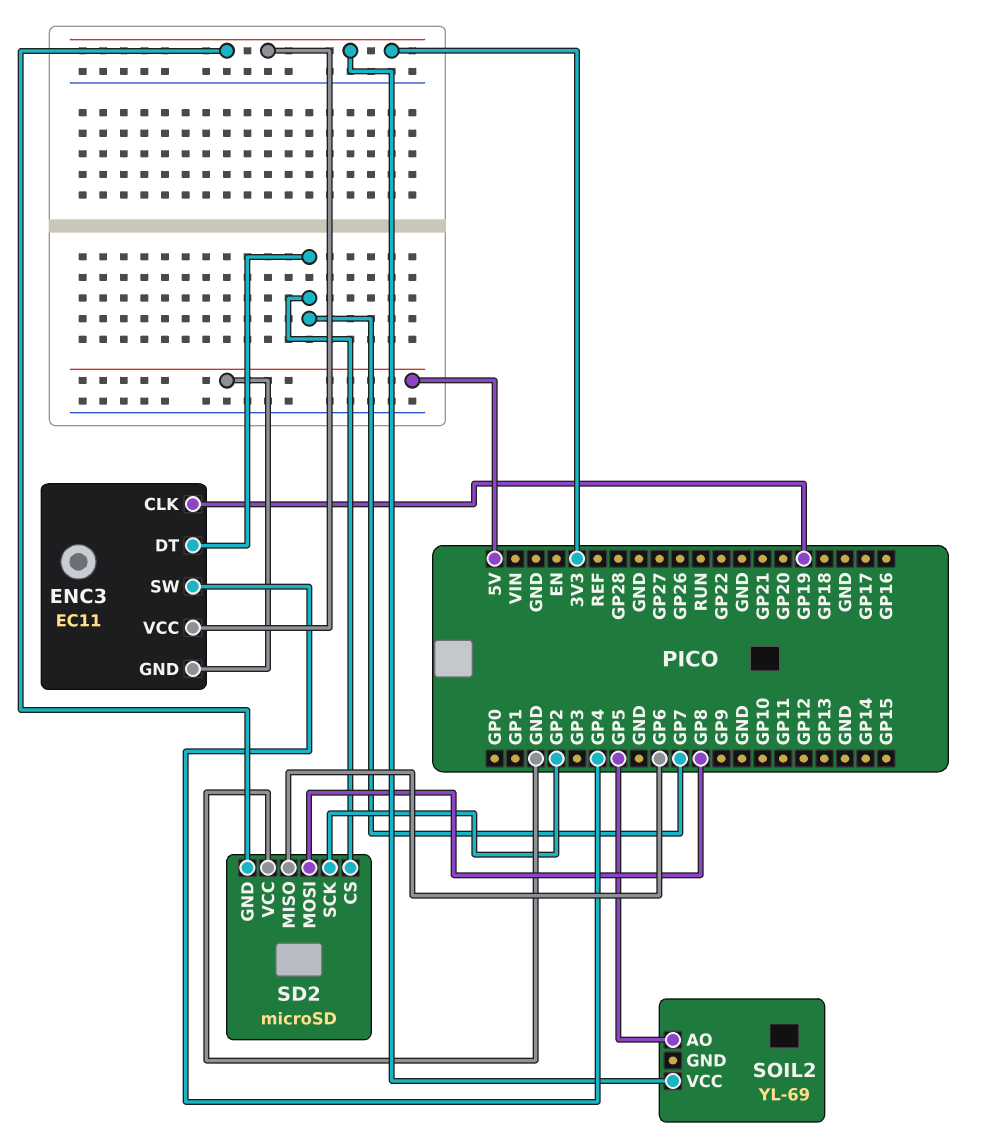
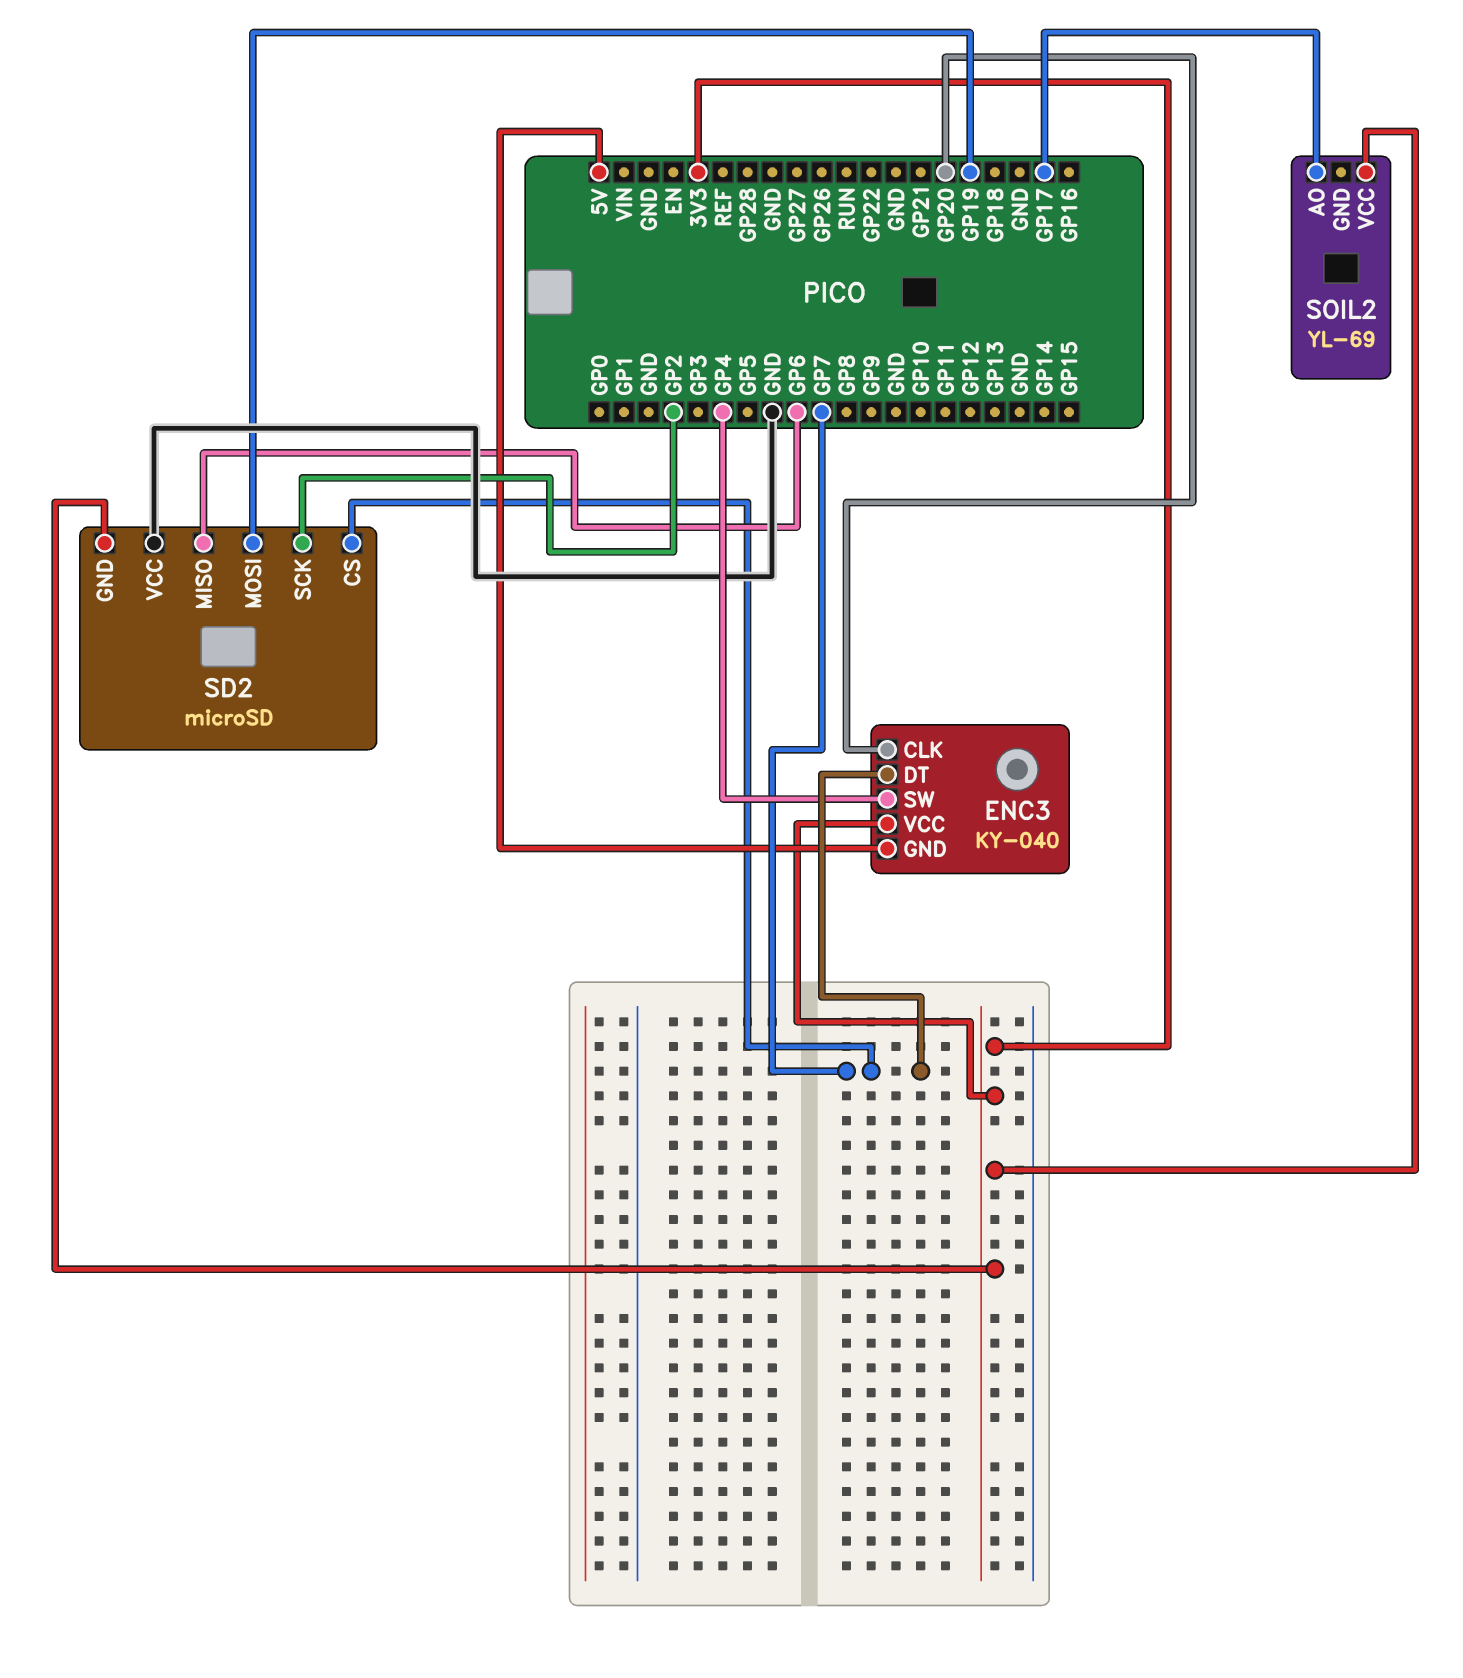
ENC3: EC11 -> KY-040
ENC3 pin CLK: GP19 -> GP20
SD2 pin MOSI: GP8 -> GP19
SOIL2 pin AO: GP5 -> GP17

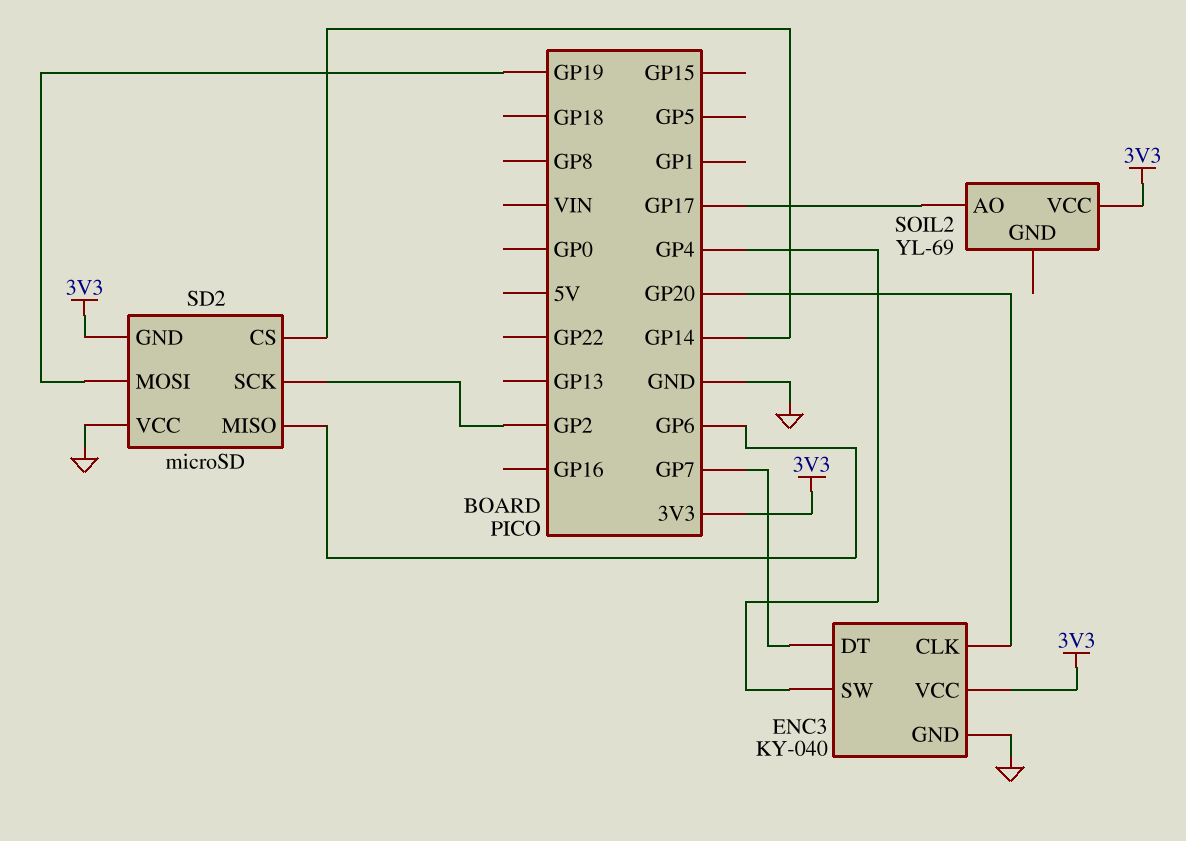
ENC3 pin GND: 5V -> GND
SD2 pin CS: GP7 -> GP14

